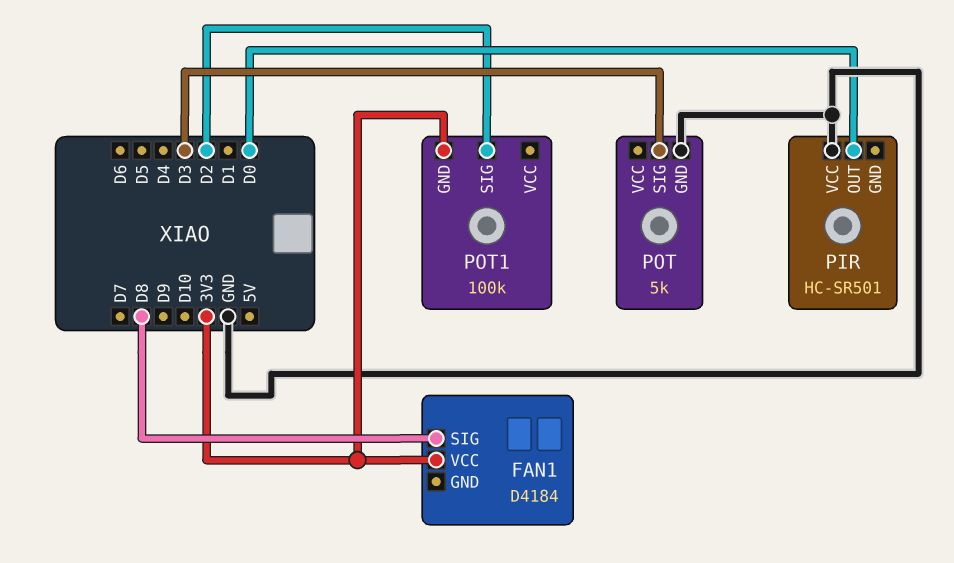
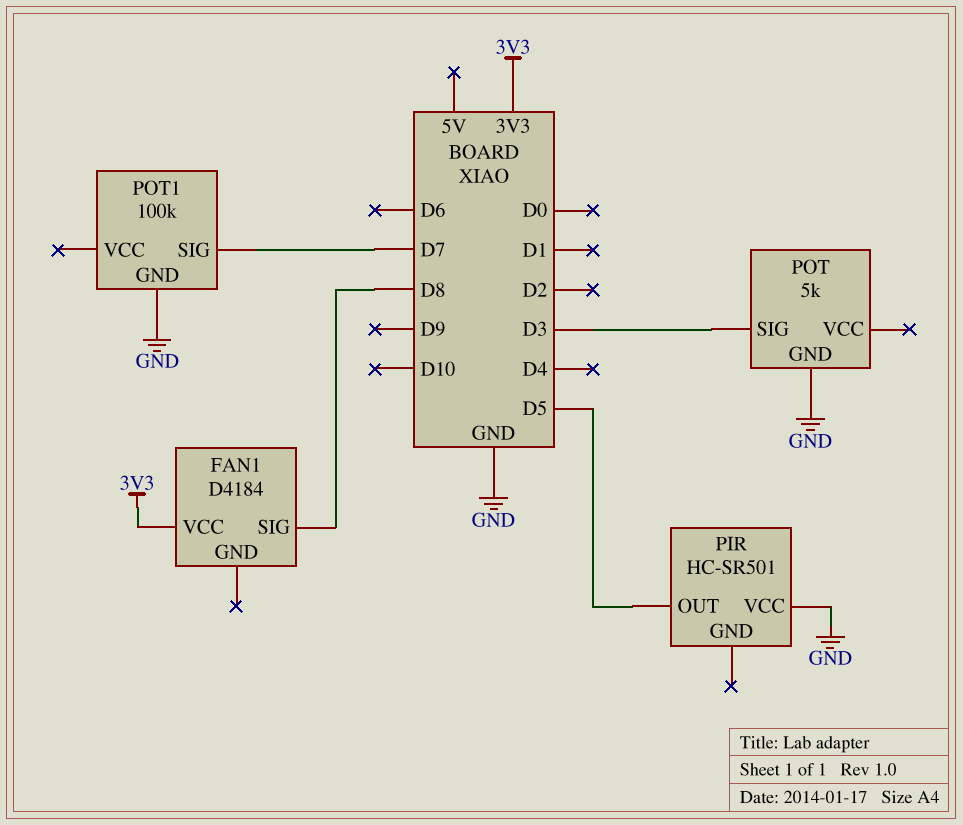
PIR pin OUT: D0 -> D5
POT1 pin GND: 3V3 -> GND
POT1 pin SIG: D2 -> D7

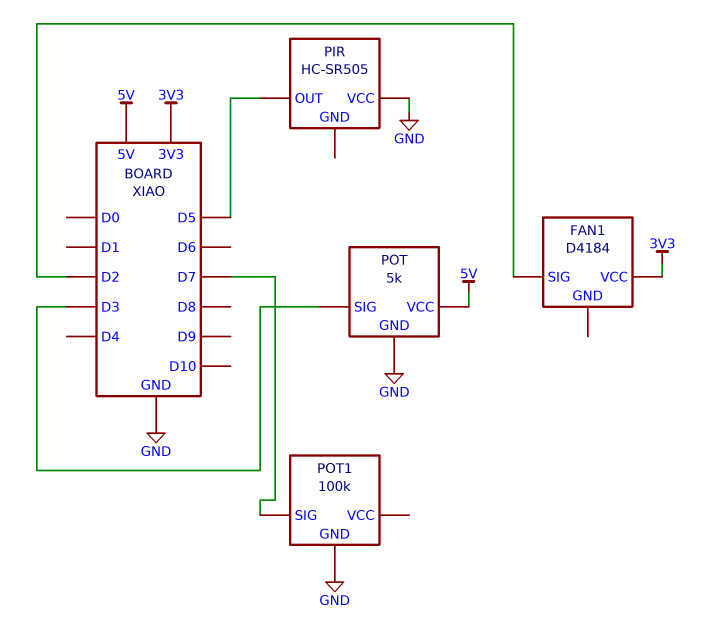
FAN1 pin SIG: D8 -> D2
PIR: HC-SR501 -> HC-SR505
POT pin VCC: none -> 5V

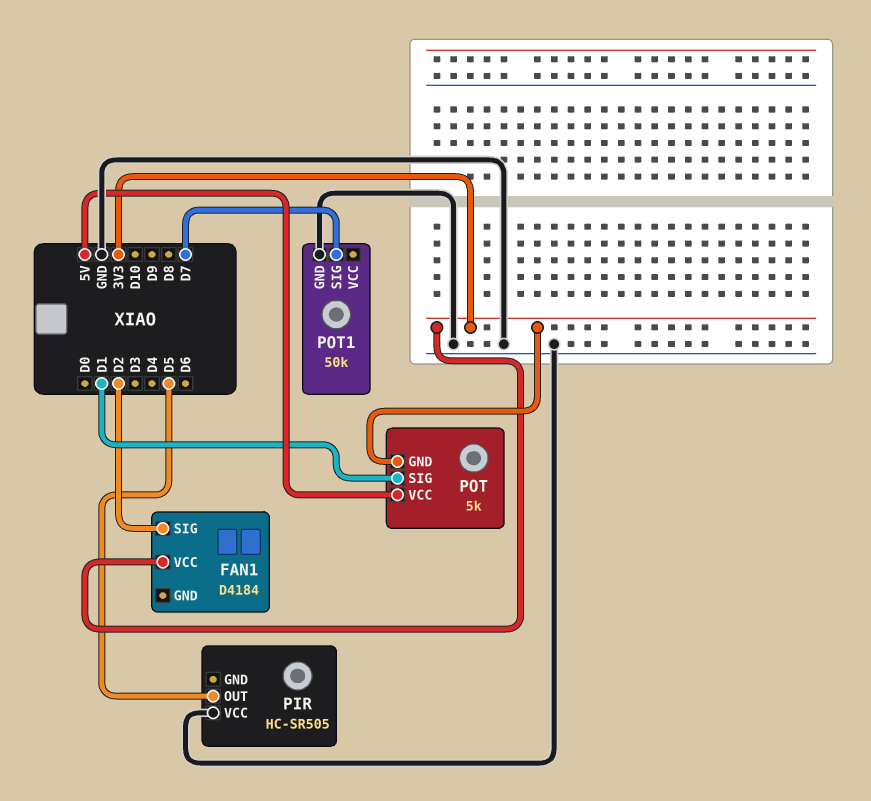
POT pin GND: GND -> 3V3
POT pin SIG: D3 -> D1
POT1: 100k -> 50k

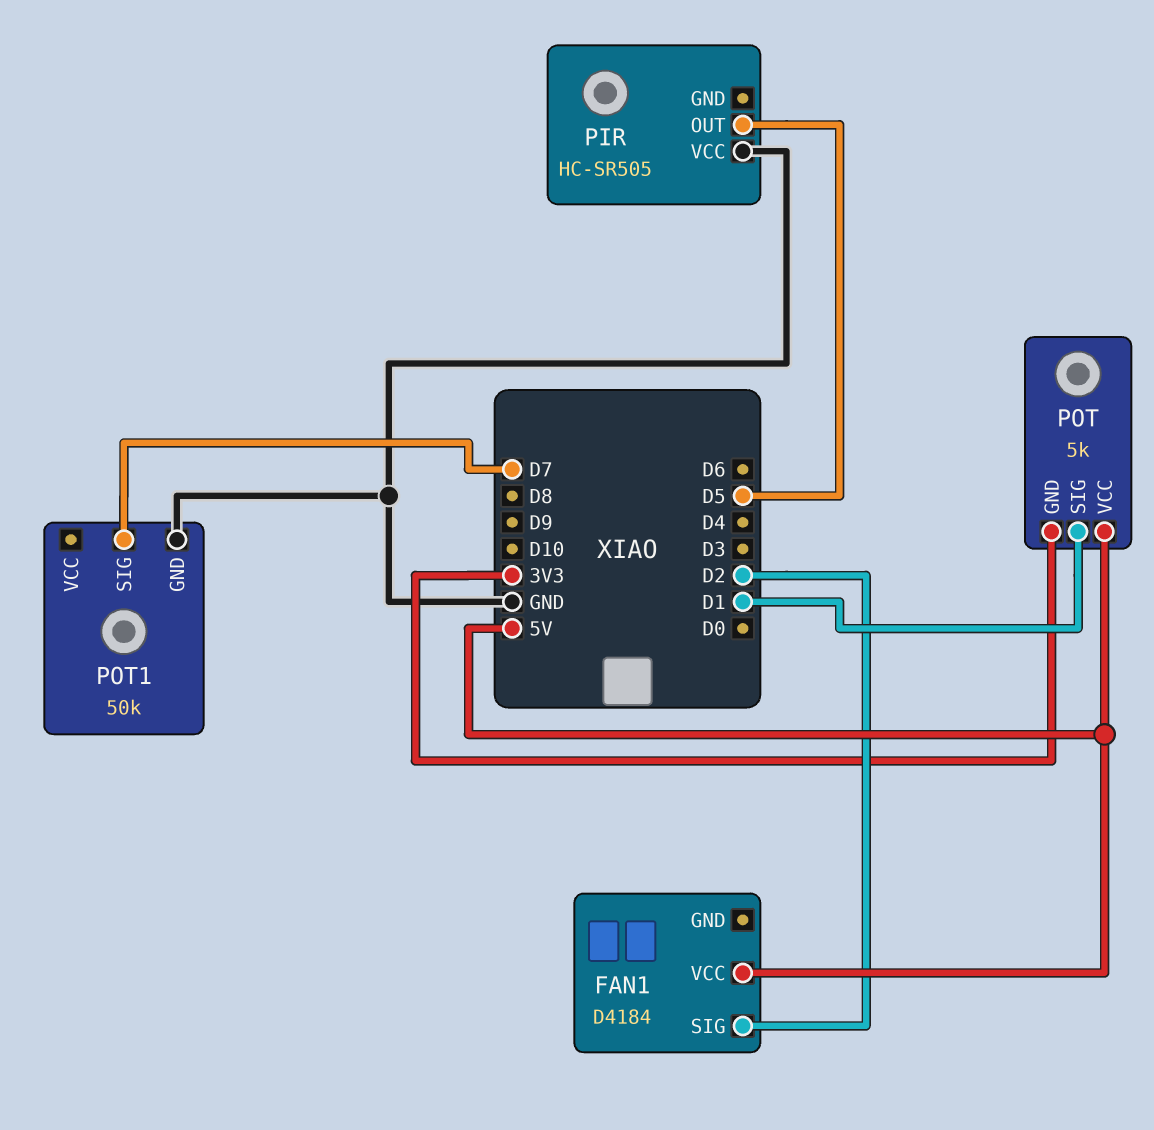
FAN1 pin VCC: 3V3 -> 5V

